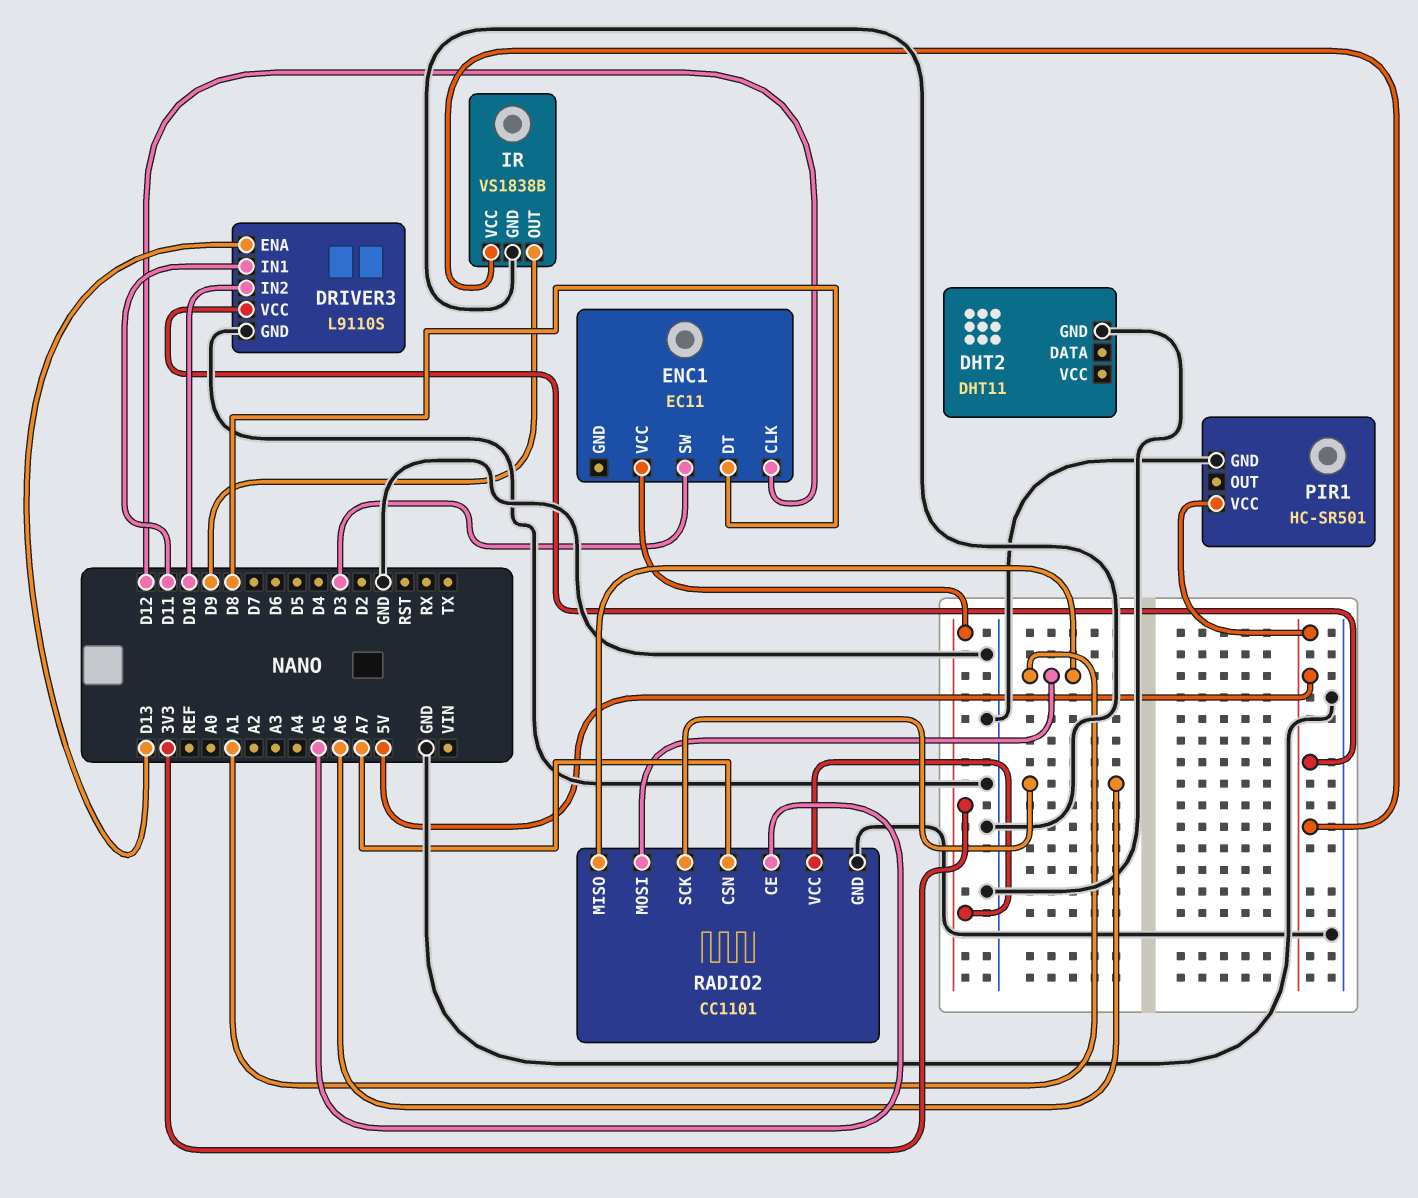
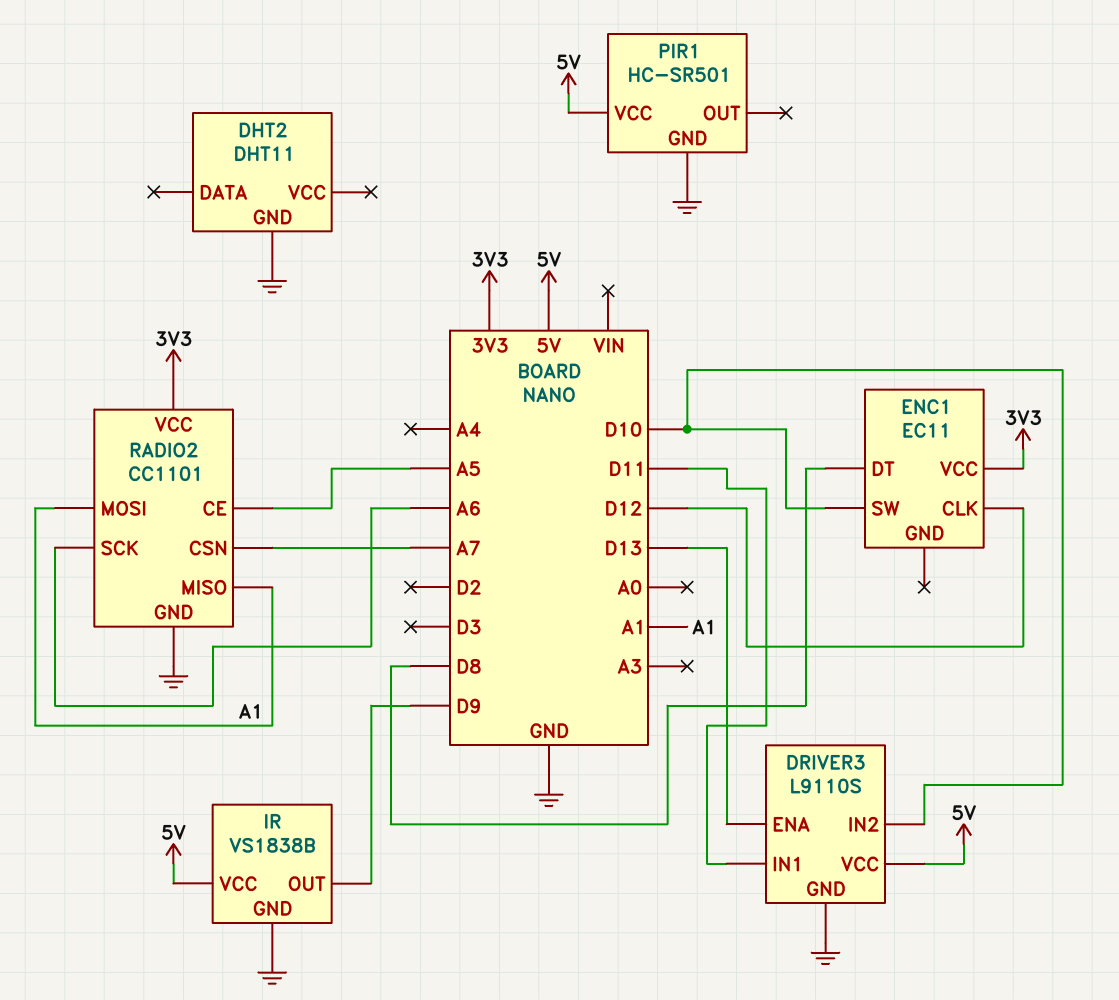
ENC1 pin SW: D3 -> D10

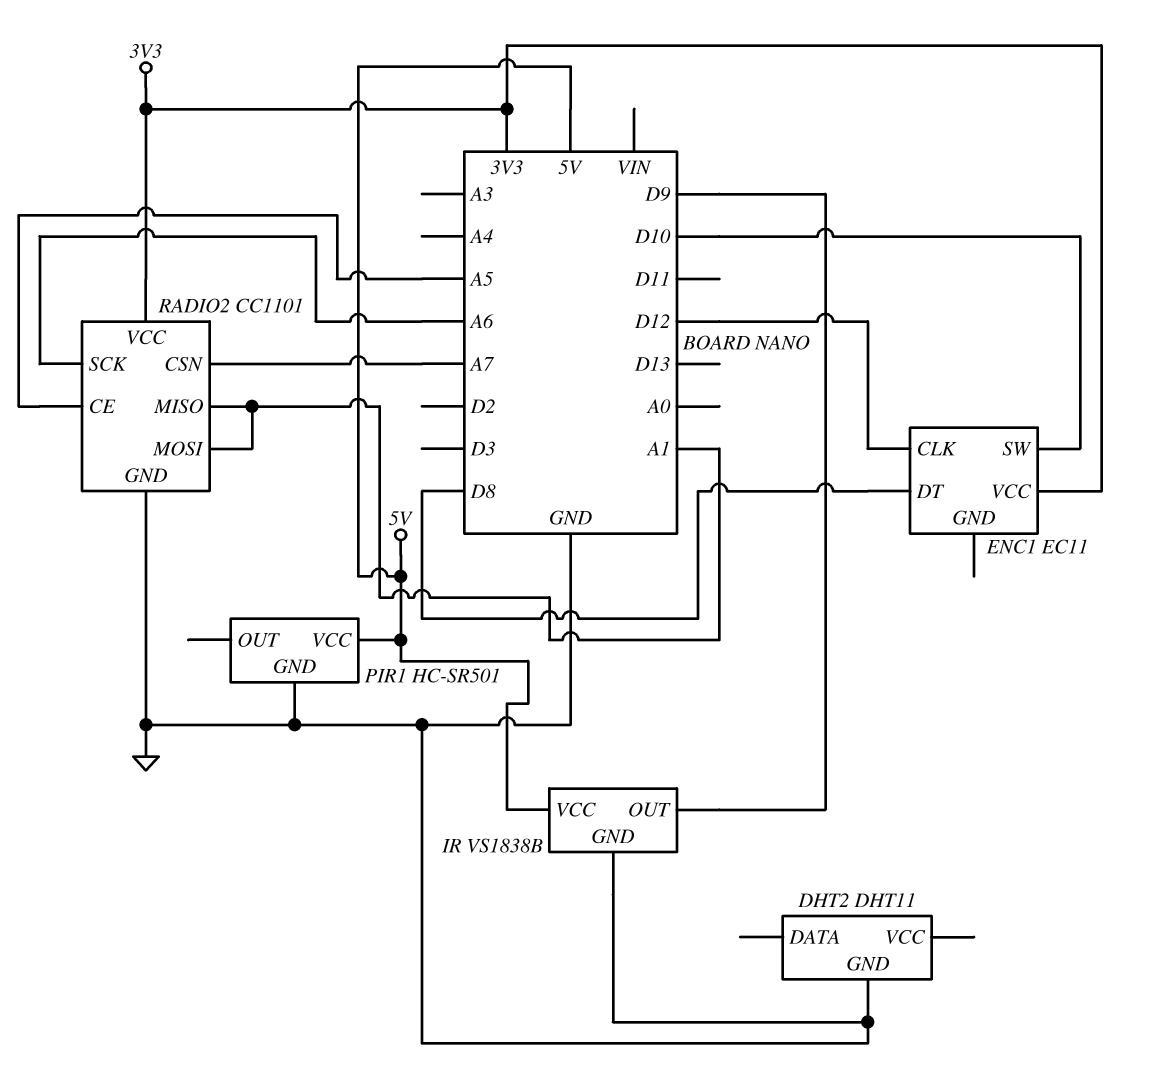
DRIVER3: L9110S -> none
DRIVER3 pin ENA: D13 -> none
DRIVER3 pin GND: GND -> none
DRIVER3 pin IN1: D11 -> none
DRIVER3 pin IN2: D10 -> none
DRIVER3 pin VCC: 5V -> none

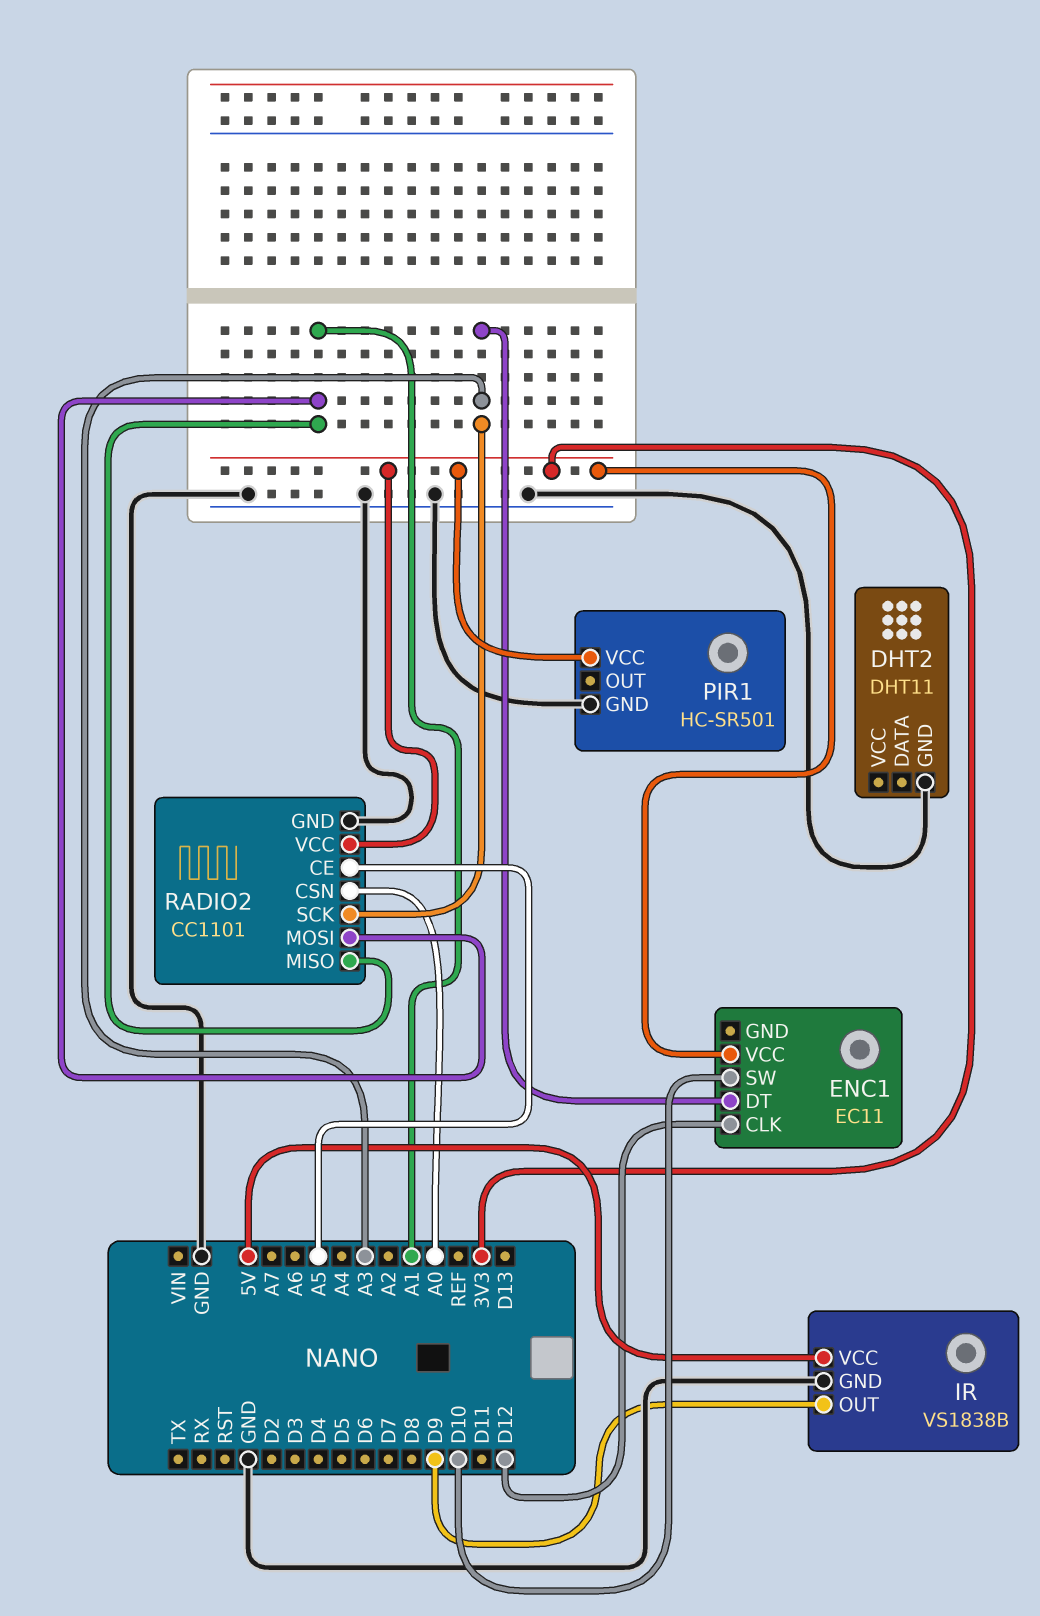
ENC1 pin DT: D8 -> A3
PIR1 pin VCC: 5V -> 3V3
RADIO2 pin CSN: A7 -> A0
RADIO2 pin SCK: A6 -> A3

